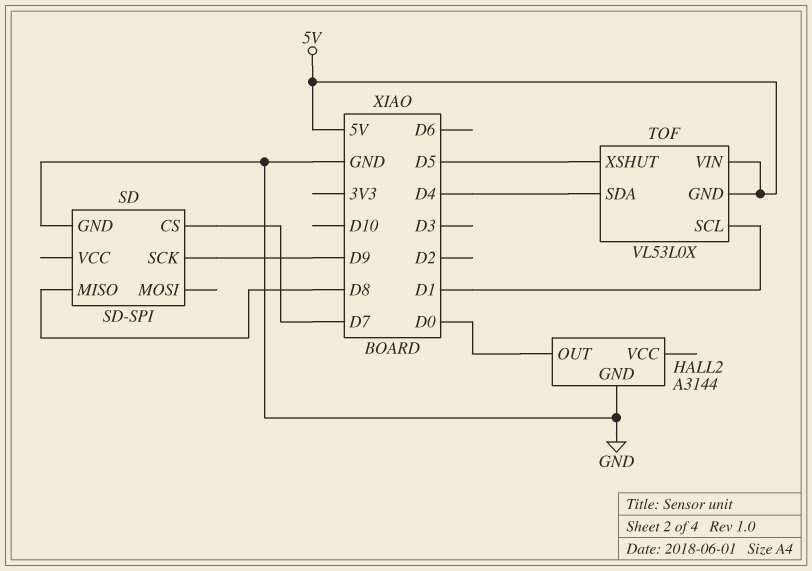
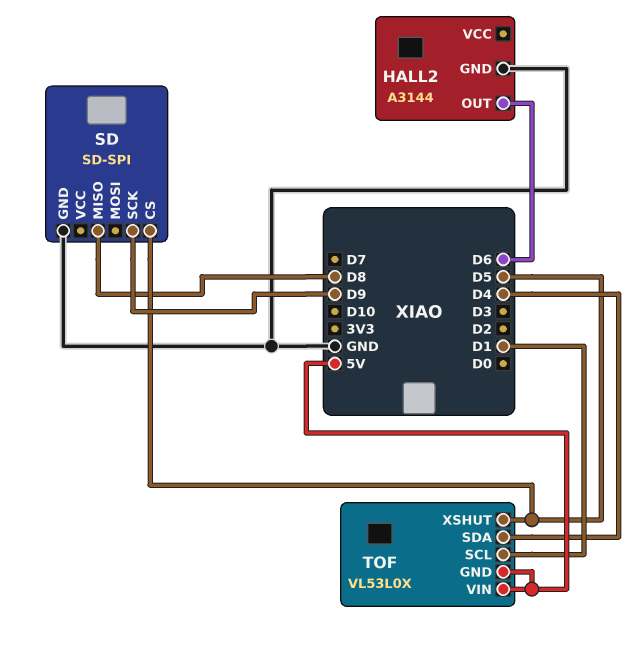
HALL2 pin OUT: D0 -> D6
SD pin CS: D7 -> D5

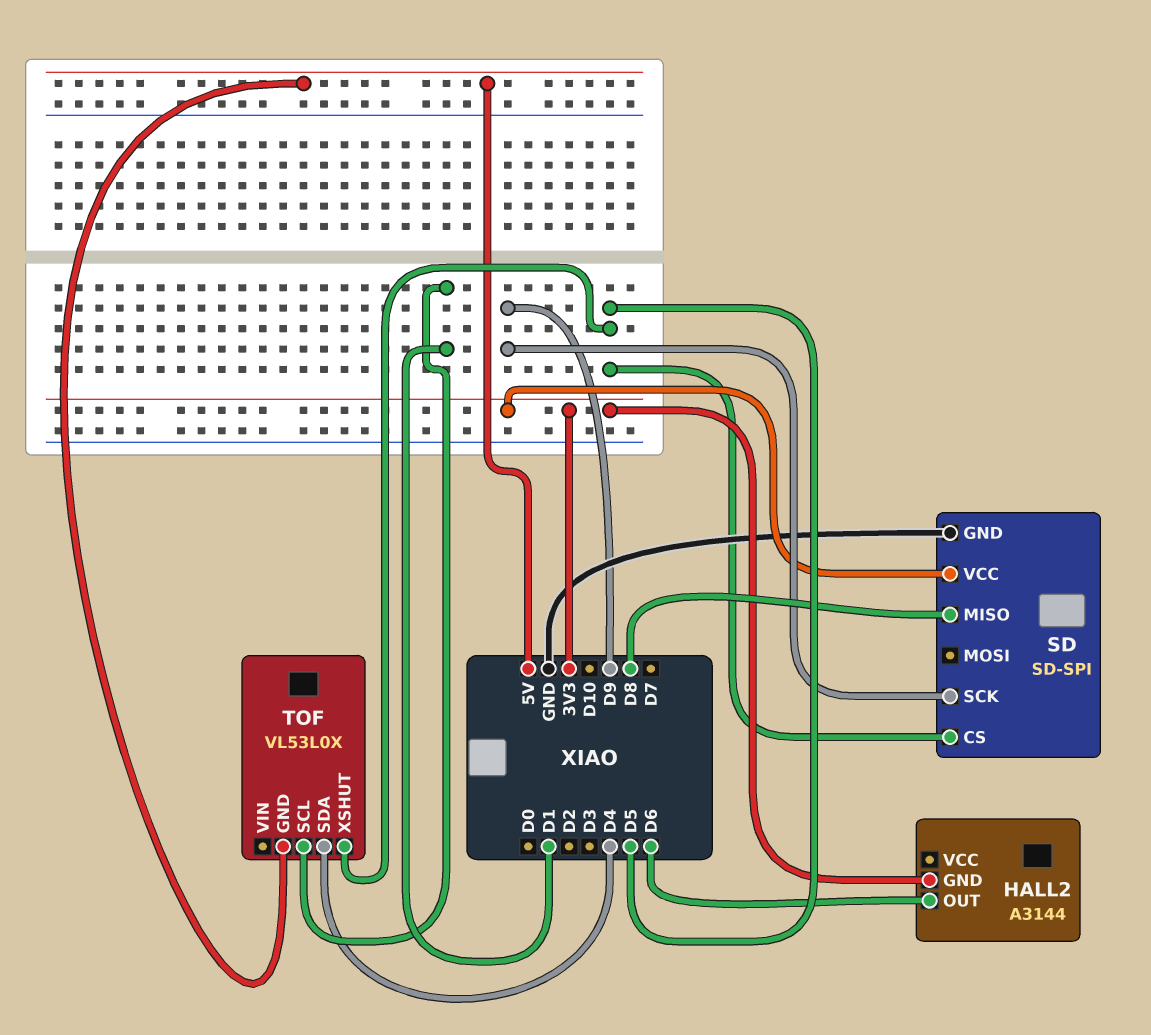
HALL2 pin GND: GND -> 3V3
SD pin VCC: none -> 3V3
TOF pin VIN: 5V -> none

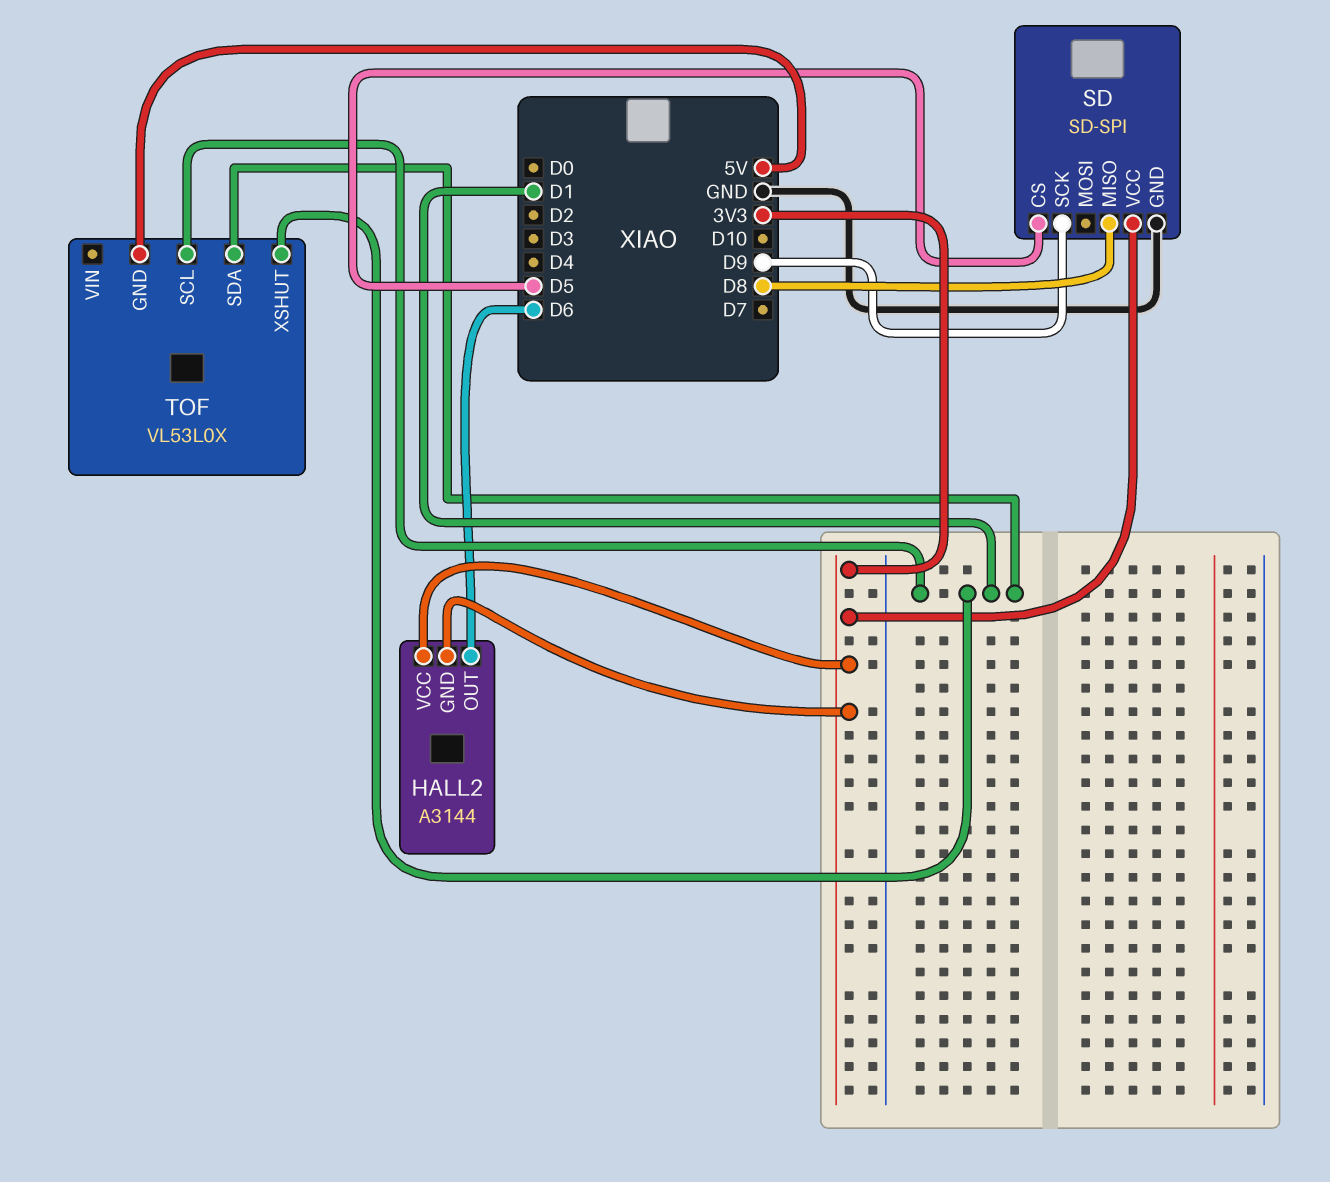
HALL2 pin VCC: none -> 3V3
TOF pin SDA: D4 -> D1
TOF pin XSHUT: D5 -> D1

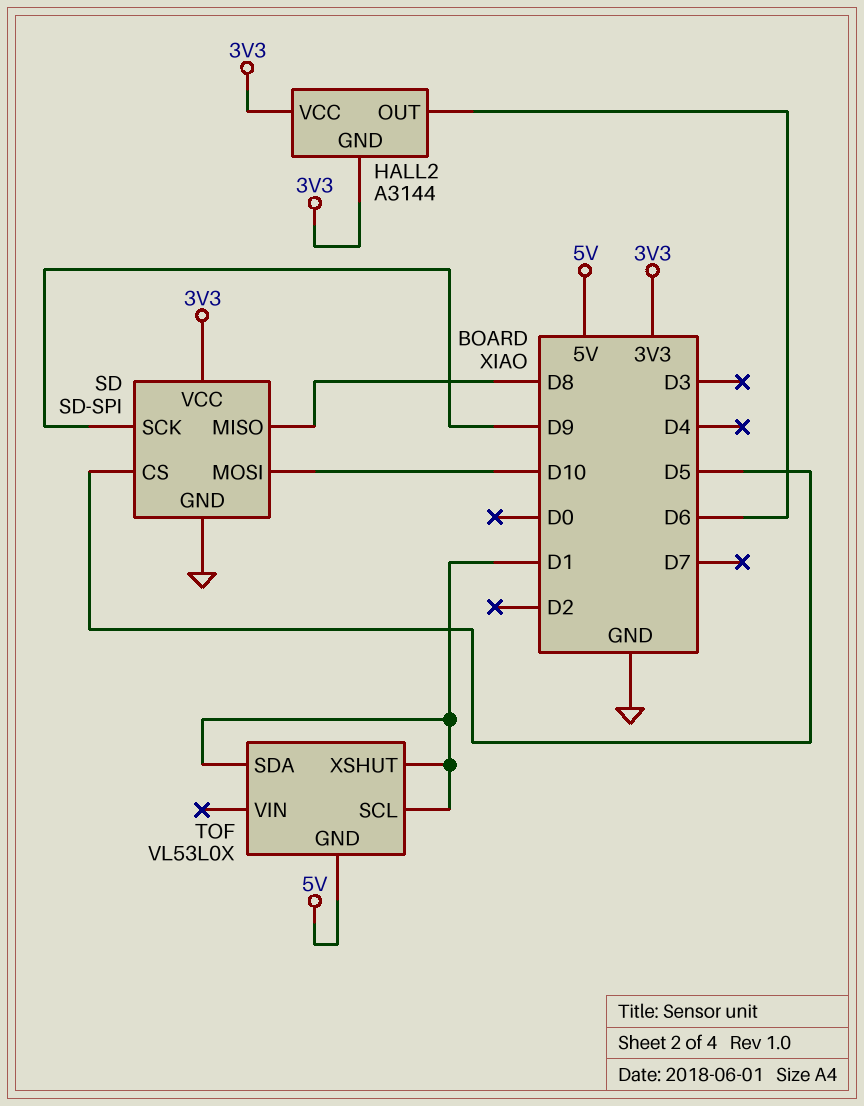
SD pin MOSI: none -> D10

